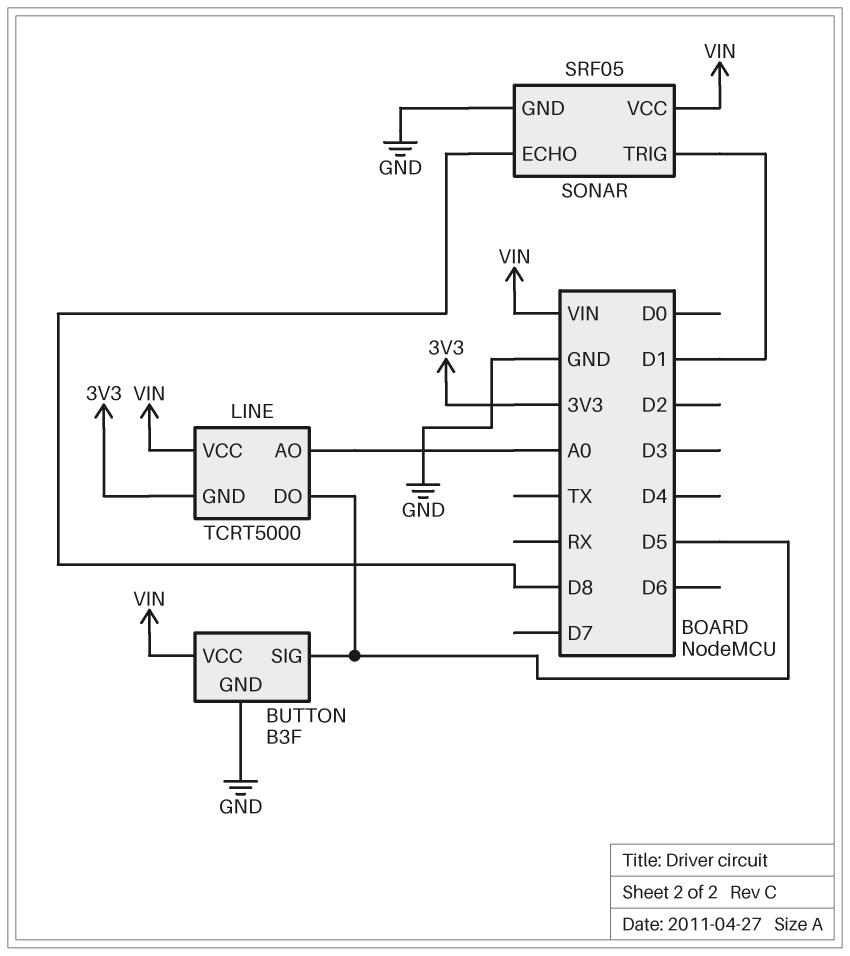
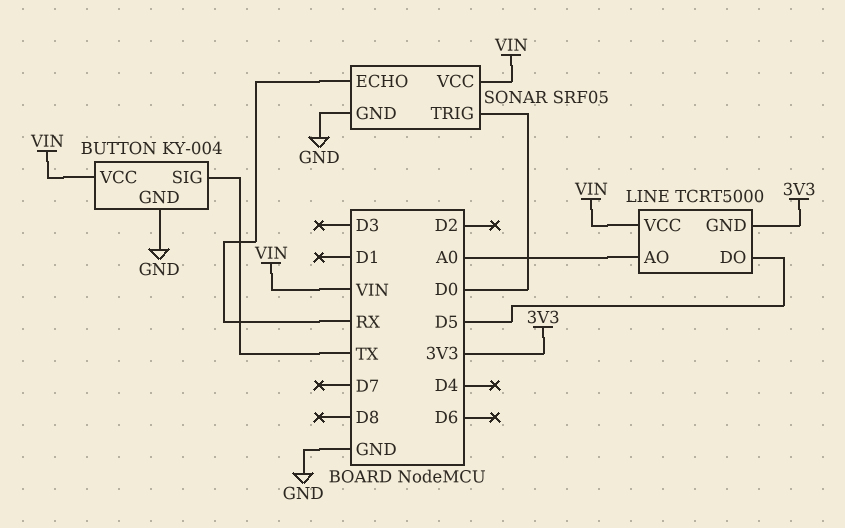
BUTTON: B3F -> KY-004
BUTTON pin SIG: D5 -> TX
SONAR pin ECHO: D8 -> RX
SONAR pin TRIG: D1 -> D0

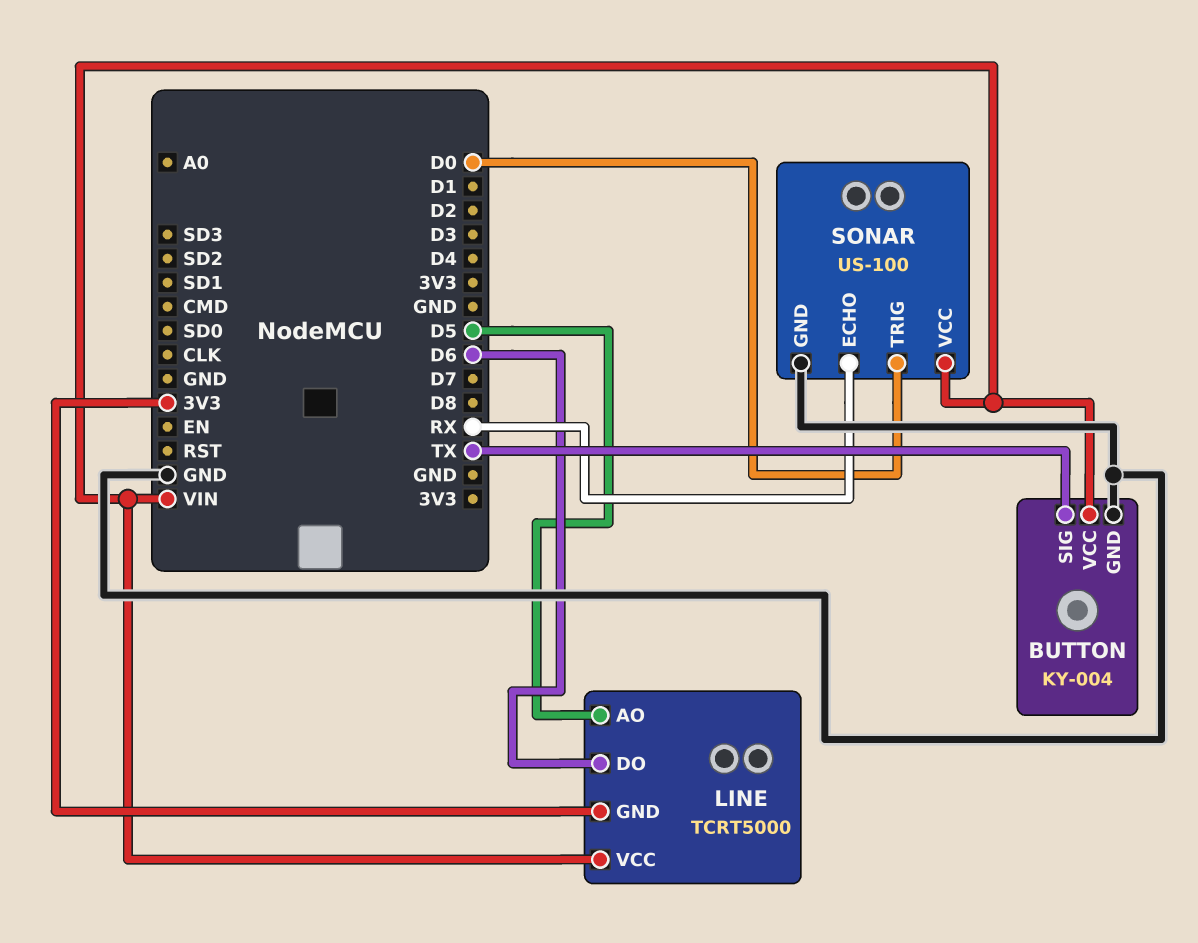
LINE pin AO: A0 -> D5
LINE pin DO: D5 -> D6
SONAR: SRF05 -> US-100

